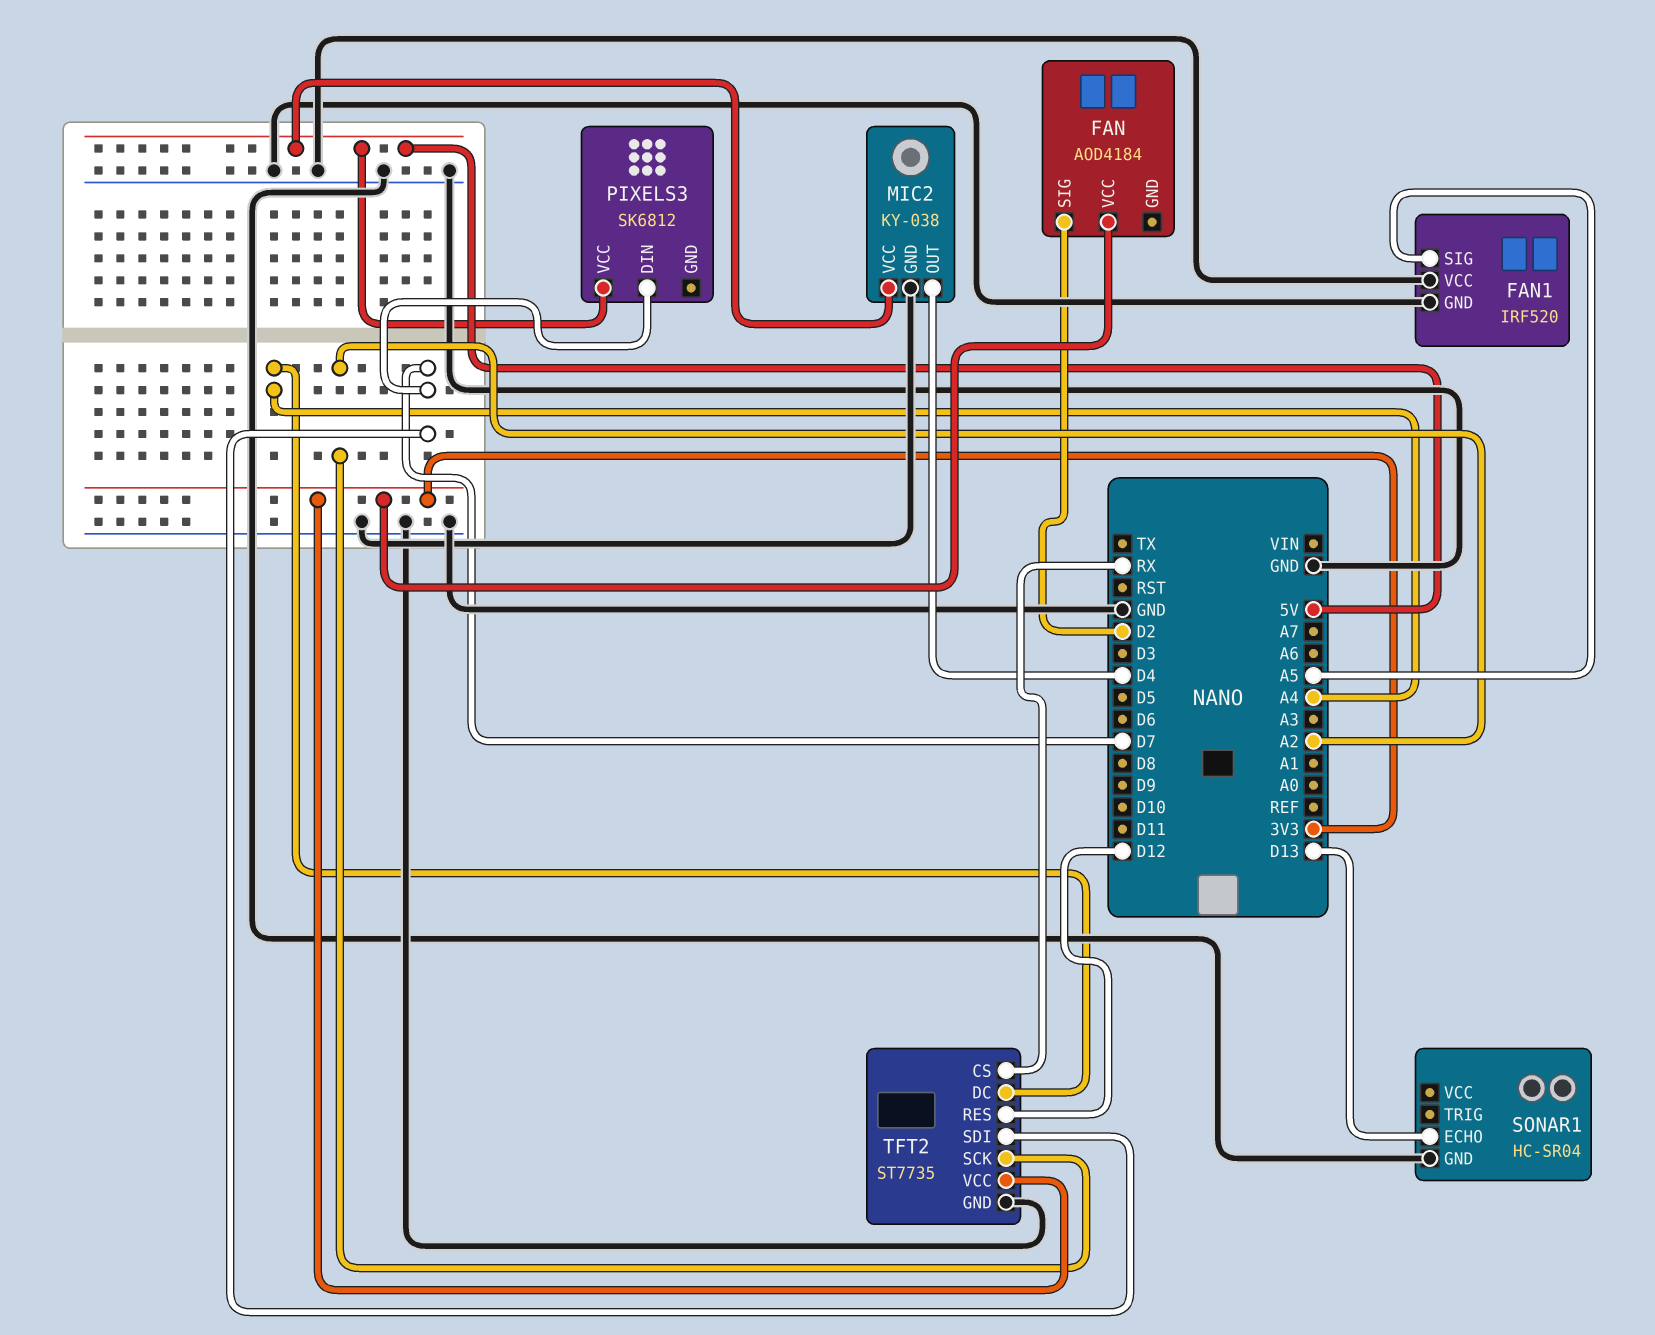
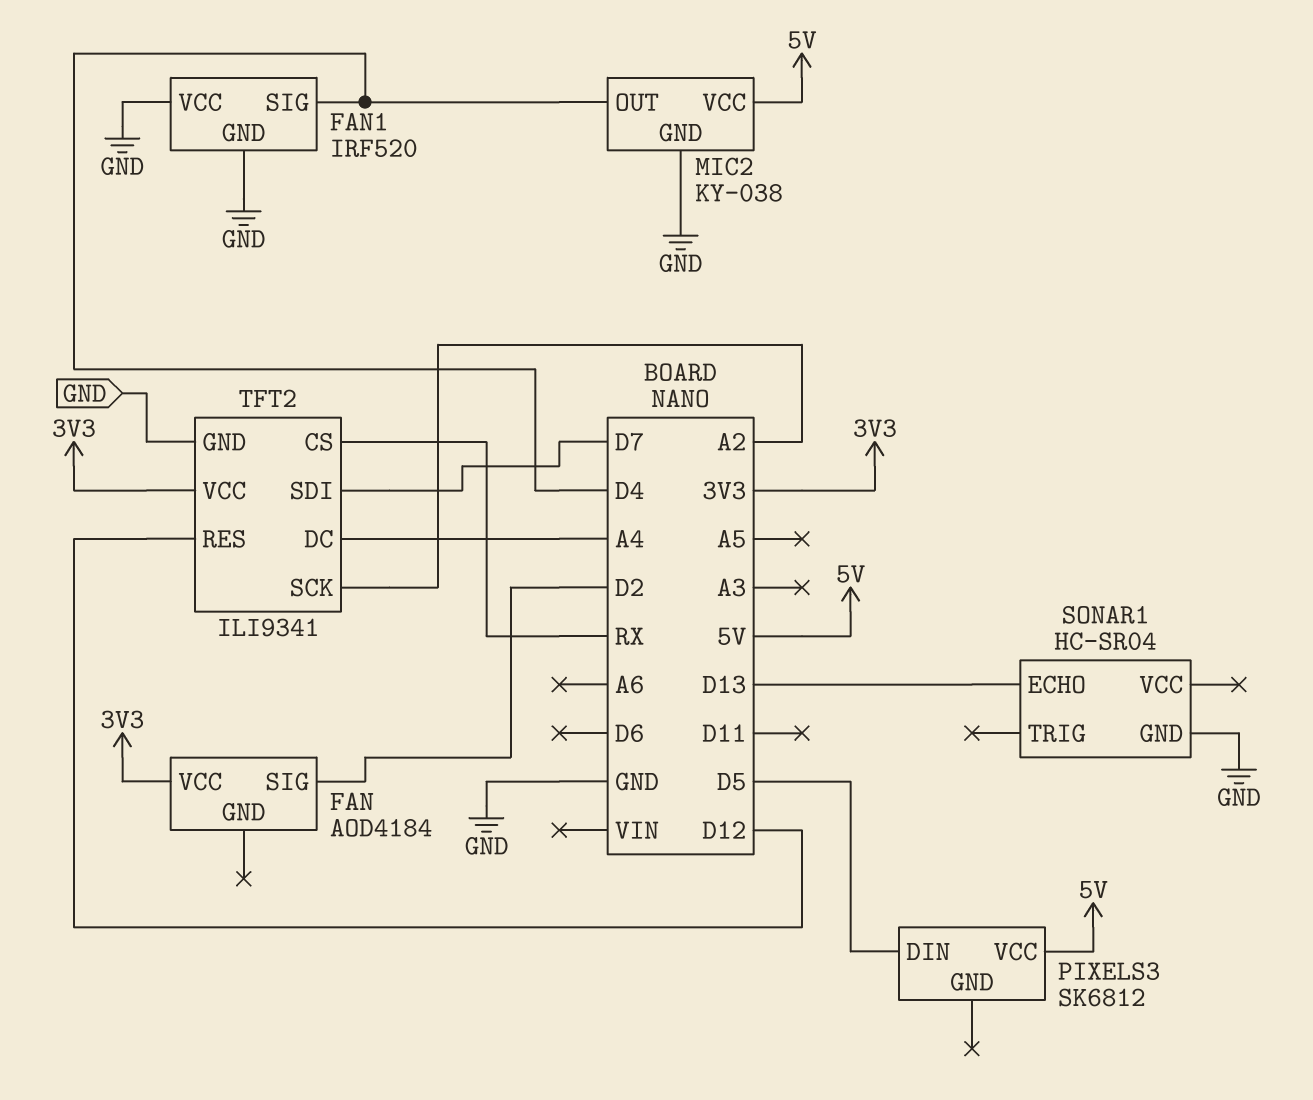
FAN1 pin SIG: A5 -> D4
PIXELS3 pin DIN: D7 -> D5
TFT2: ST7735 -> ILI9341

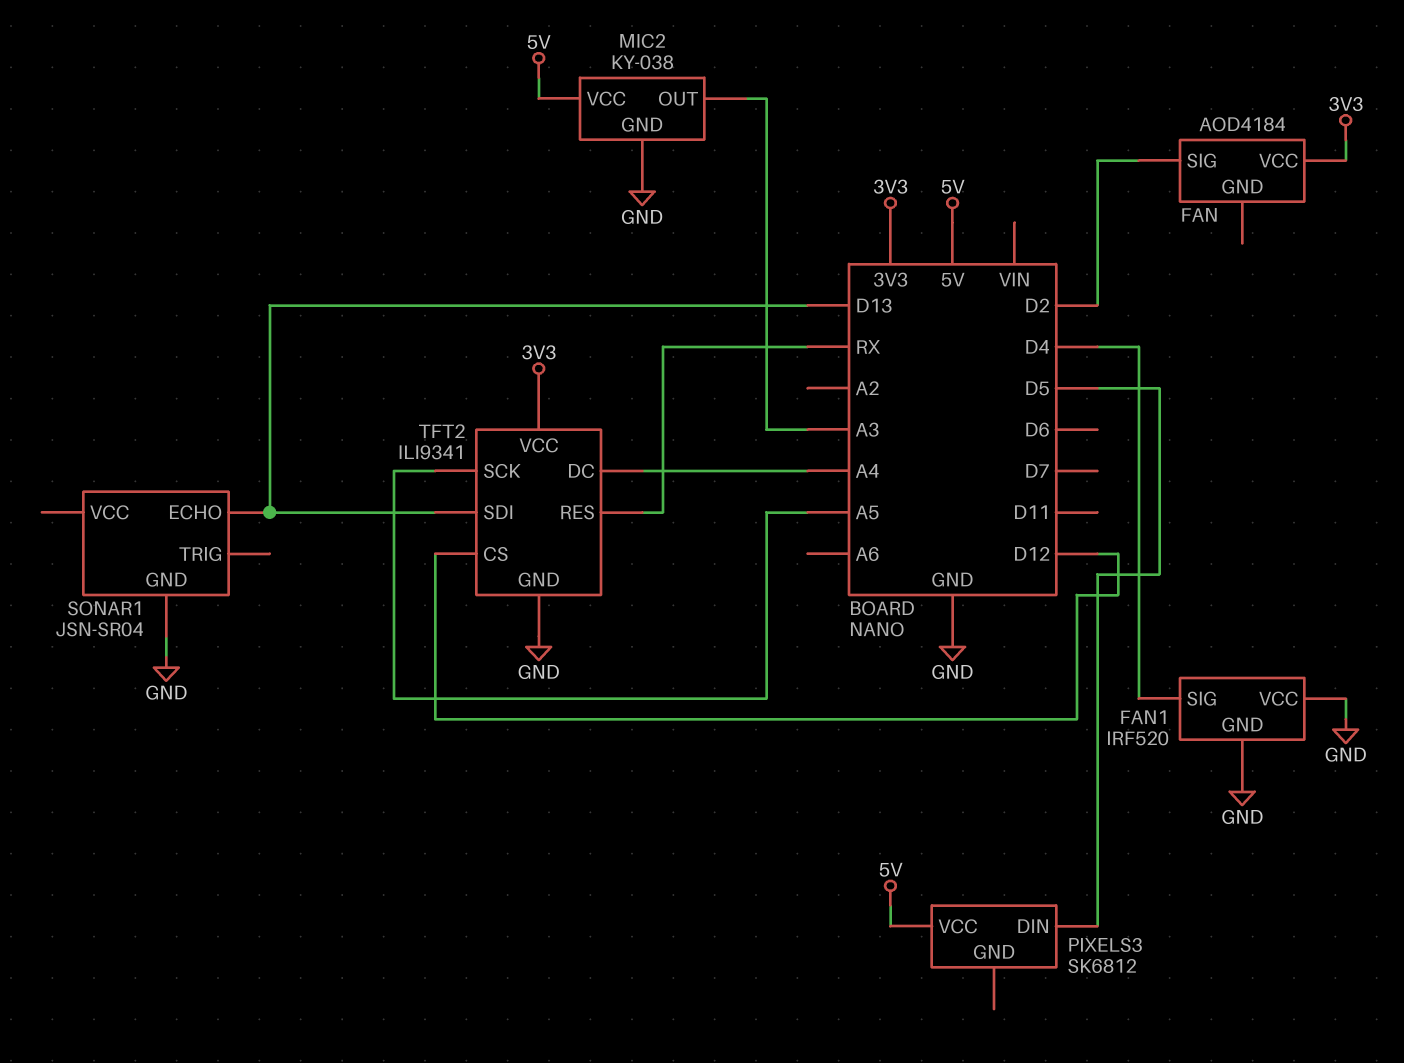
MIC2 pin OUT: D4 -> A3
SONAR1: HC-SR04 -> JSN-SR04
TFT2 pin CS: RX -> D12
TFT2 pin RES: D12 -> RX
TFT2 pin SCK: A2 -> A5
TFT2 pin SDI: D7 -> D13

